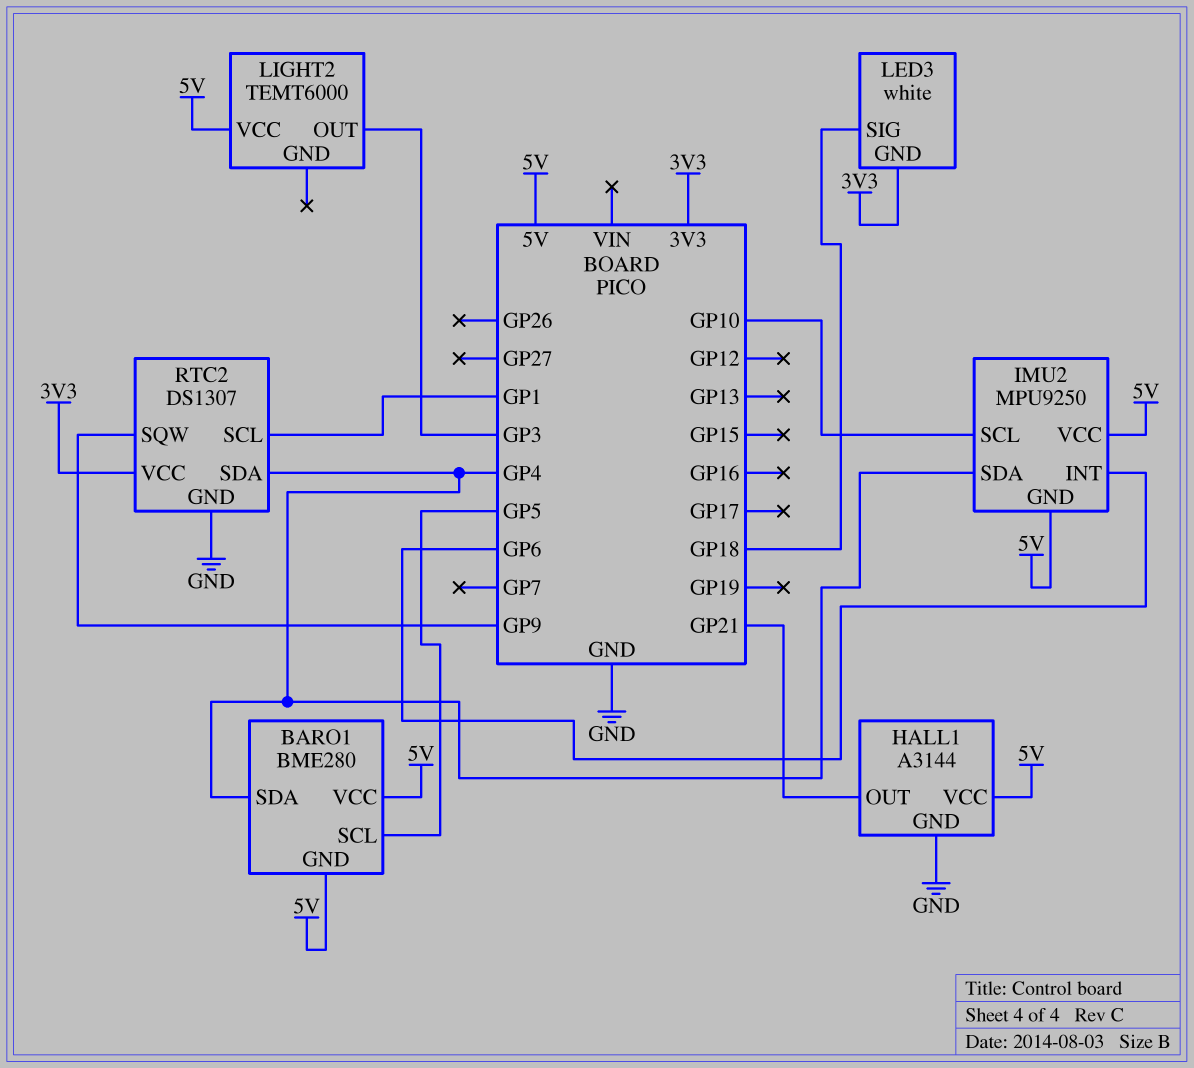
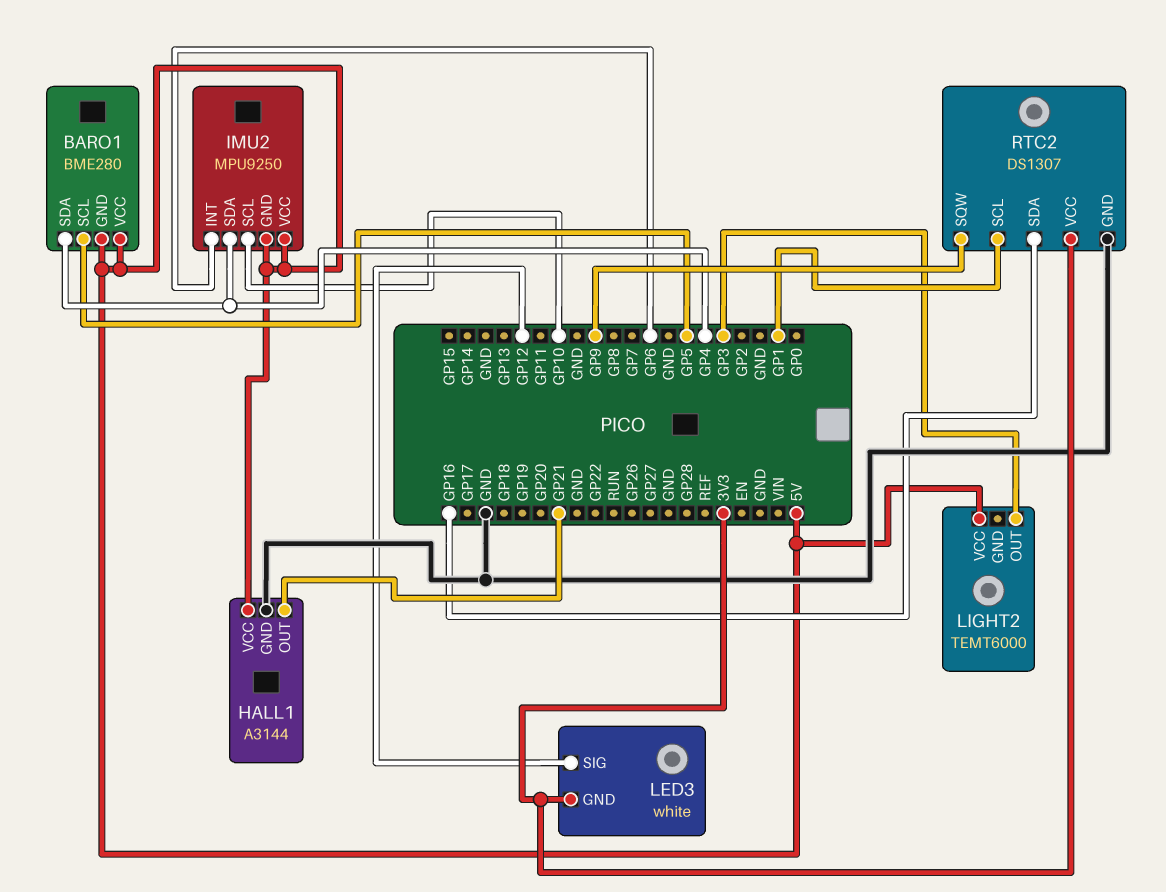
LED3 pin SIG: GP18 -> GP12
RTC2 pin SDA: GP4 -> GP16

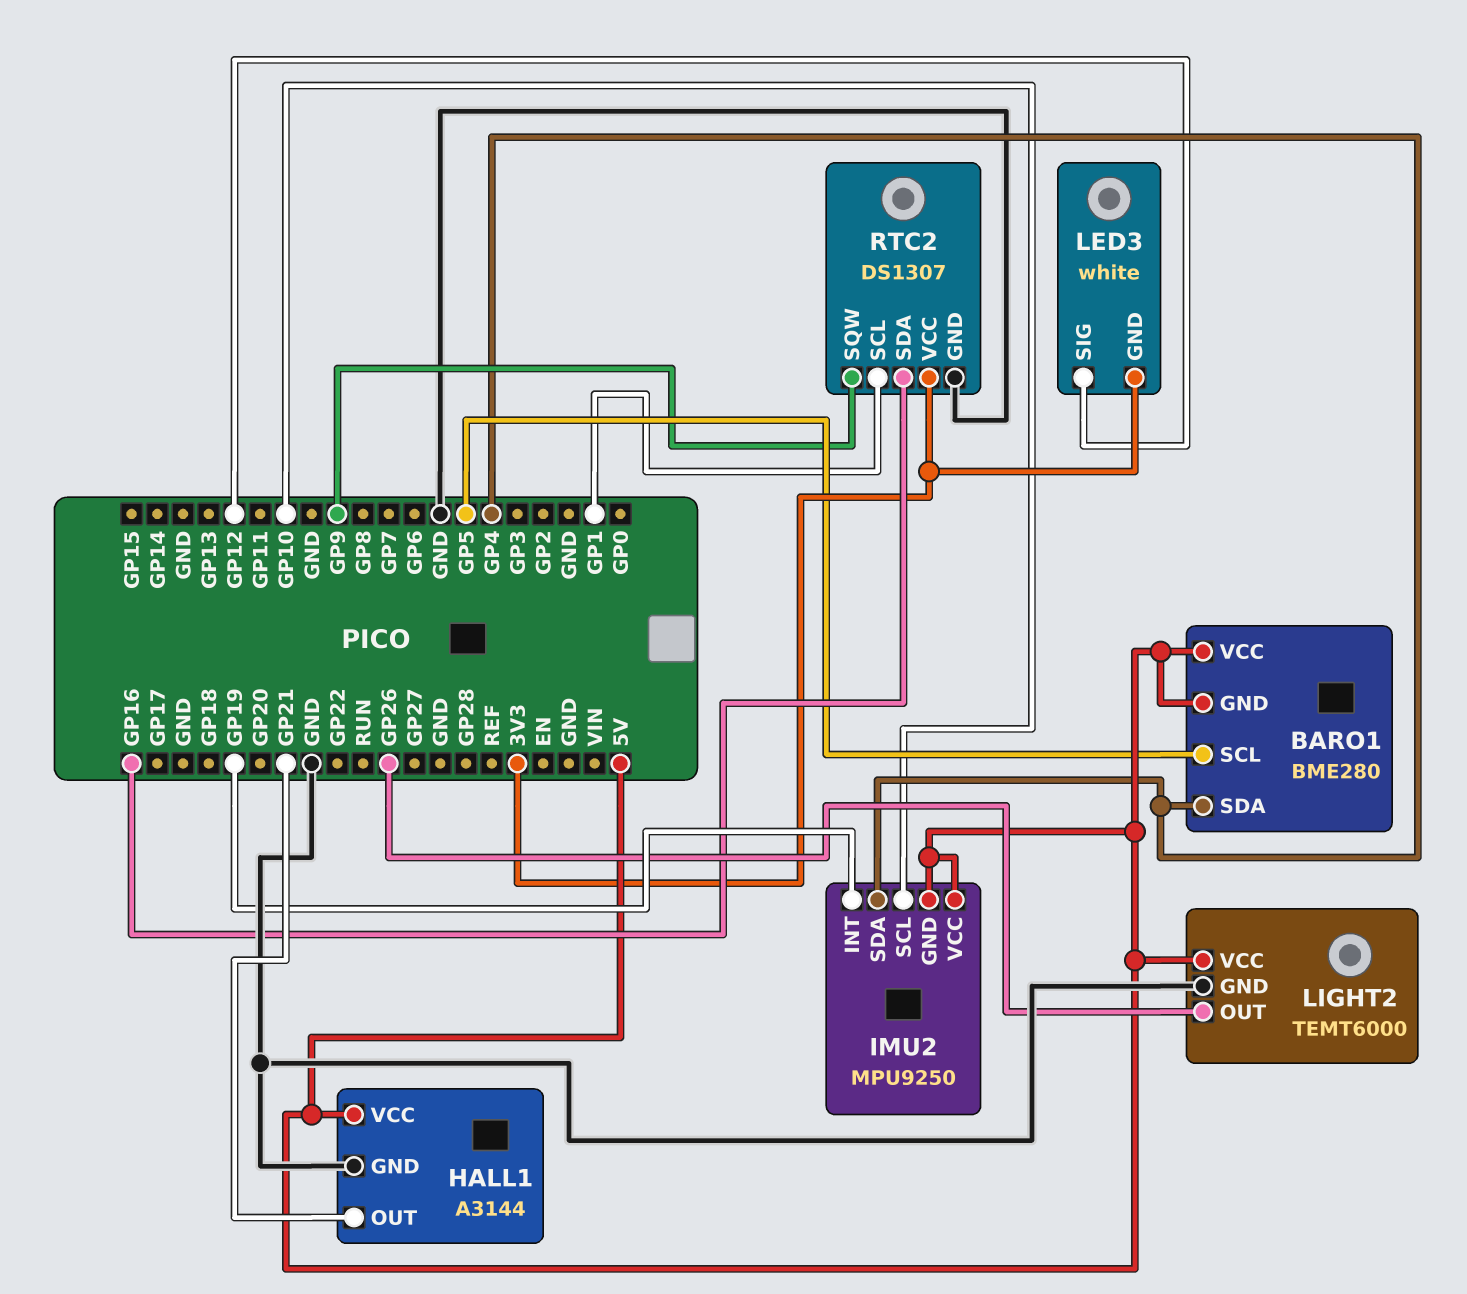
IMU2 pin INT: GP6 -> GP19
LIGHT2 pin GND: none -> GND
LIGHT2 pin OUT: GP3 -> GP26

